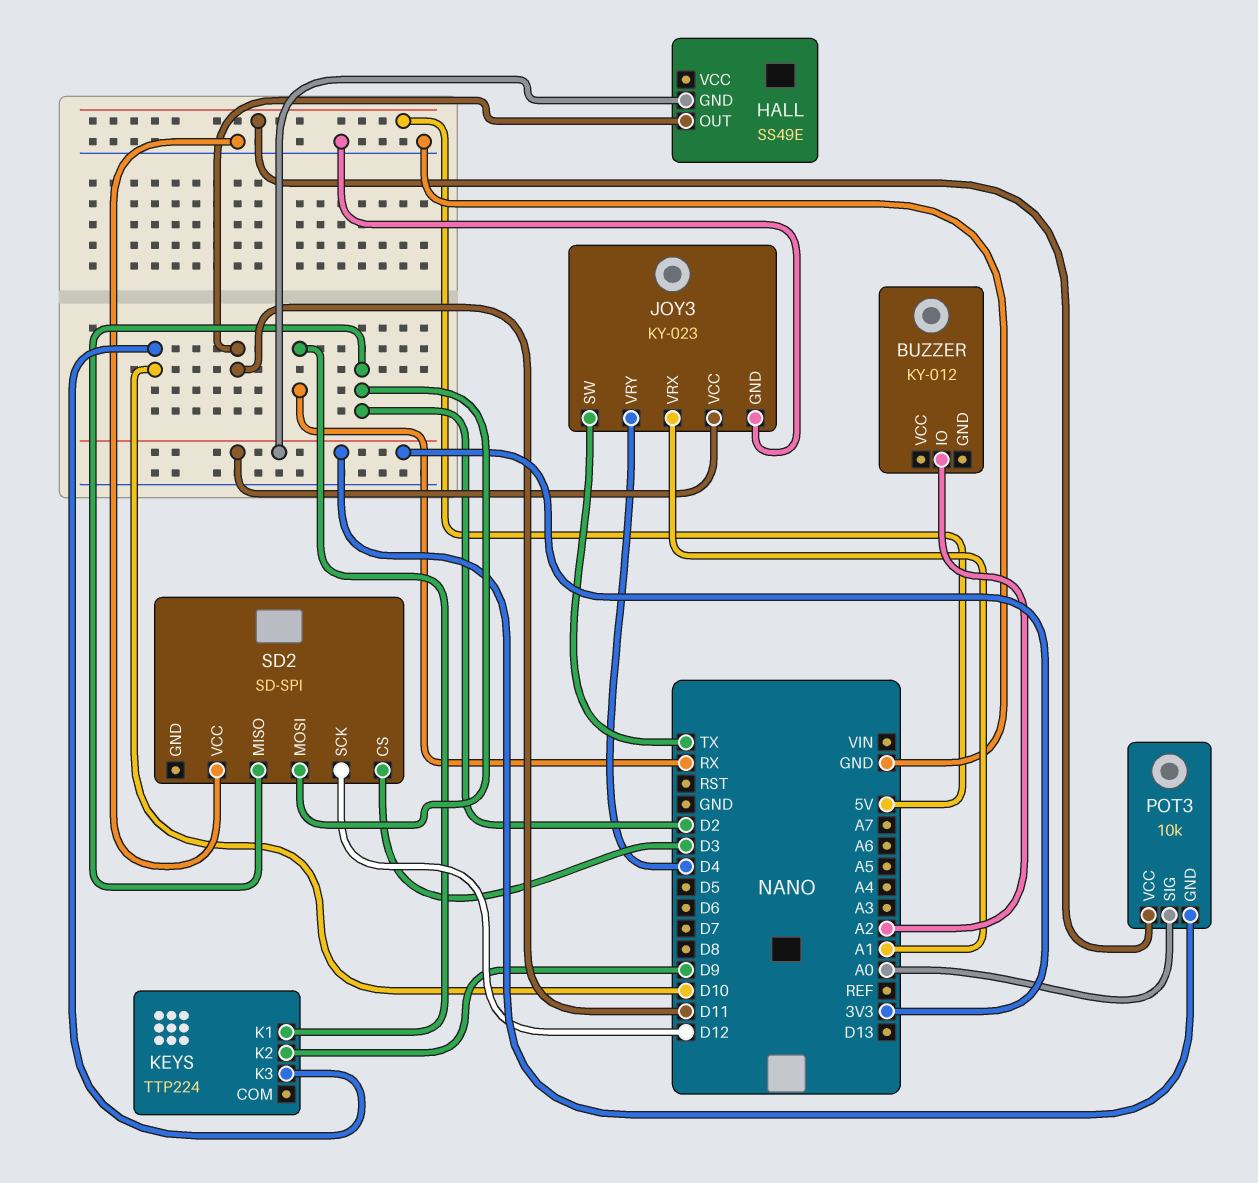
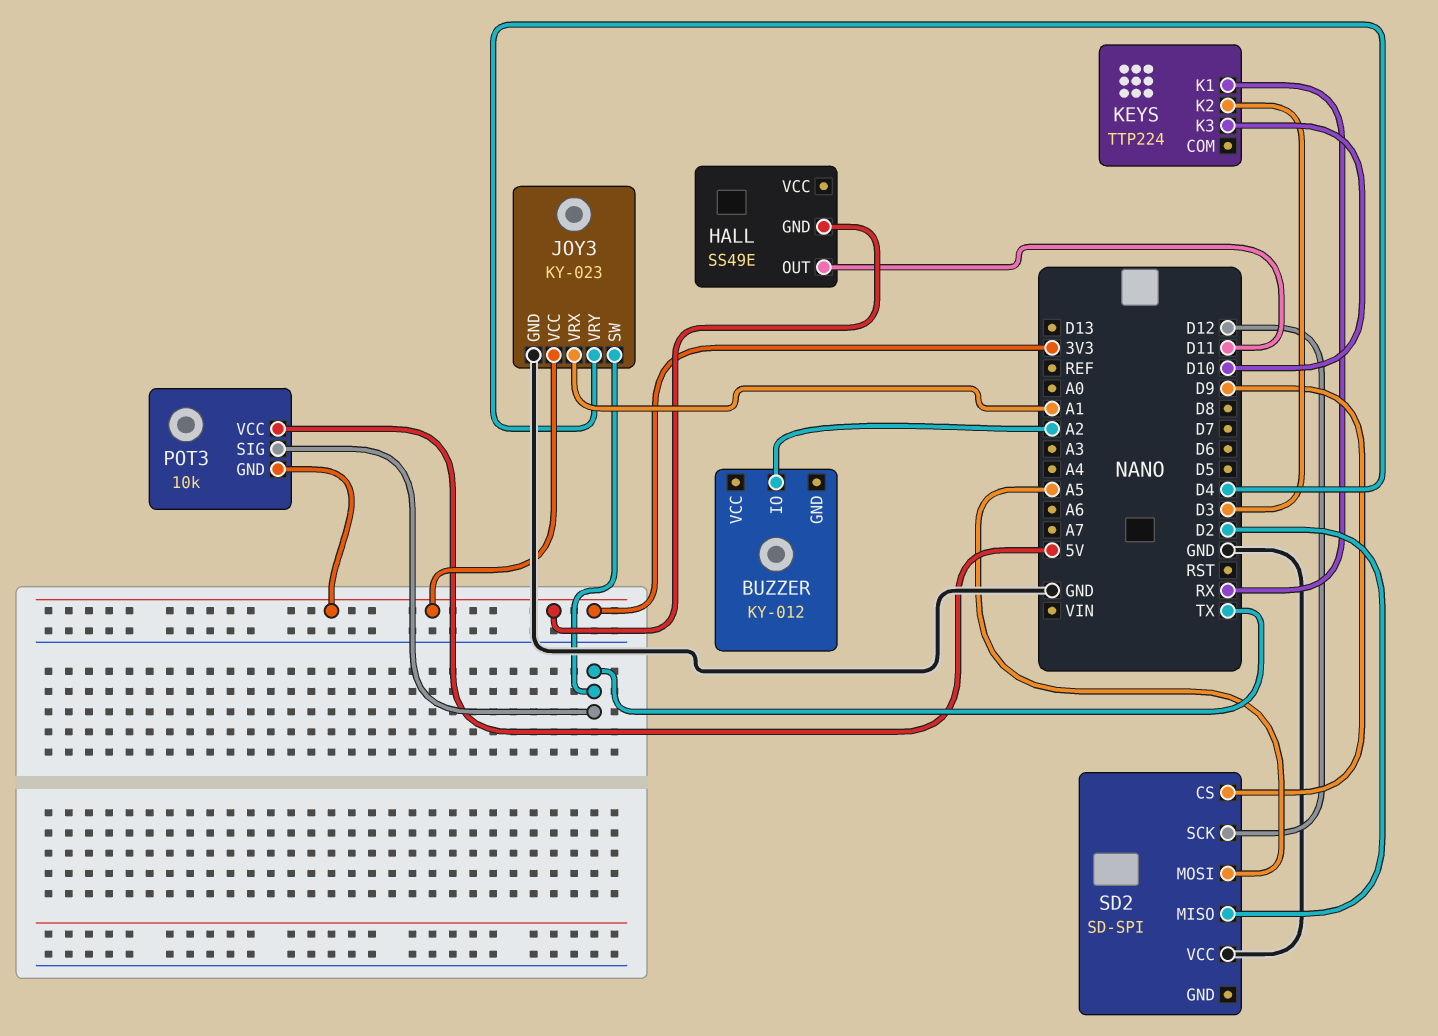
KEYS pin K2: D9 -> D3
POT3 pin SIG: A0 -> TX
SD2 pin CS: D3 -> D9
SD2 pin MOSI: D2 -> A5

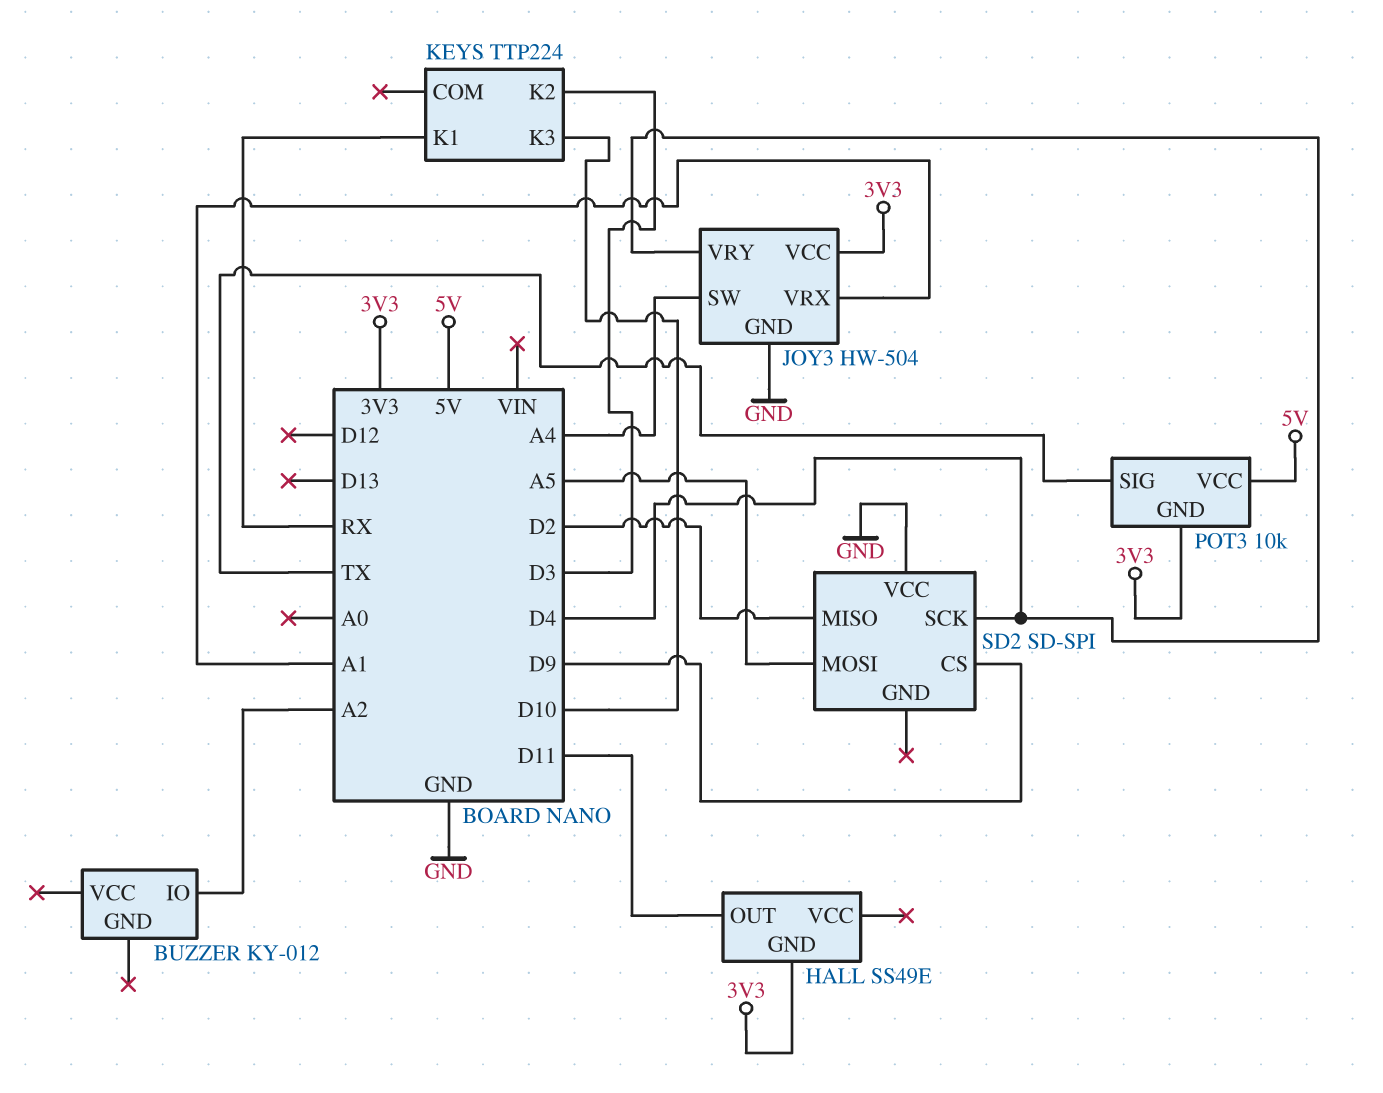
JOY3: KY-023 -> HW-504
JOY3 pin SW: TX -> A4
SD2 pin SCK: D12 -> D4

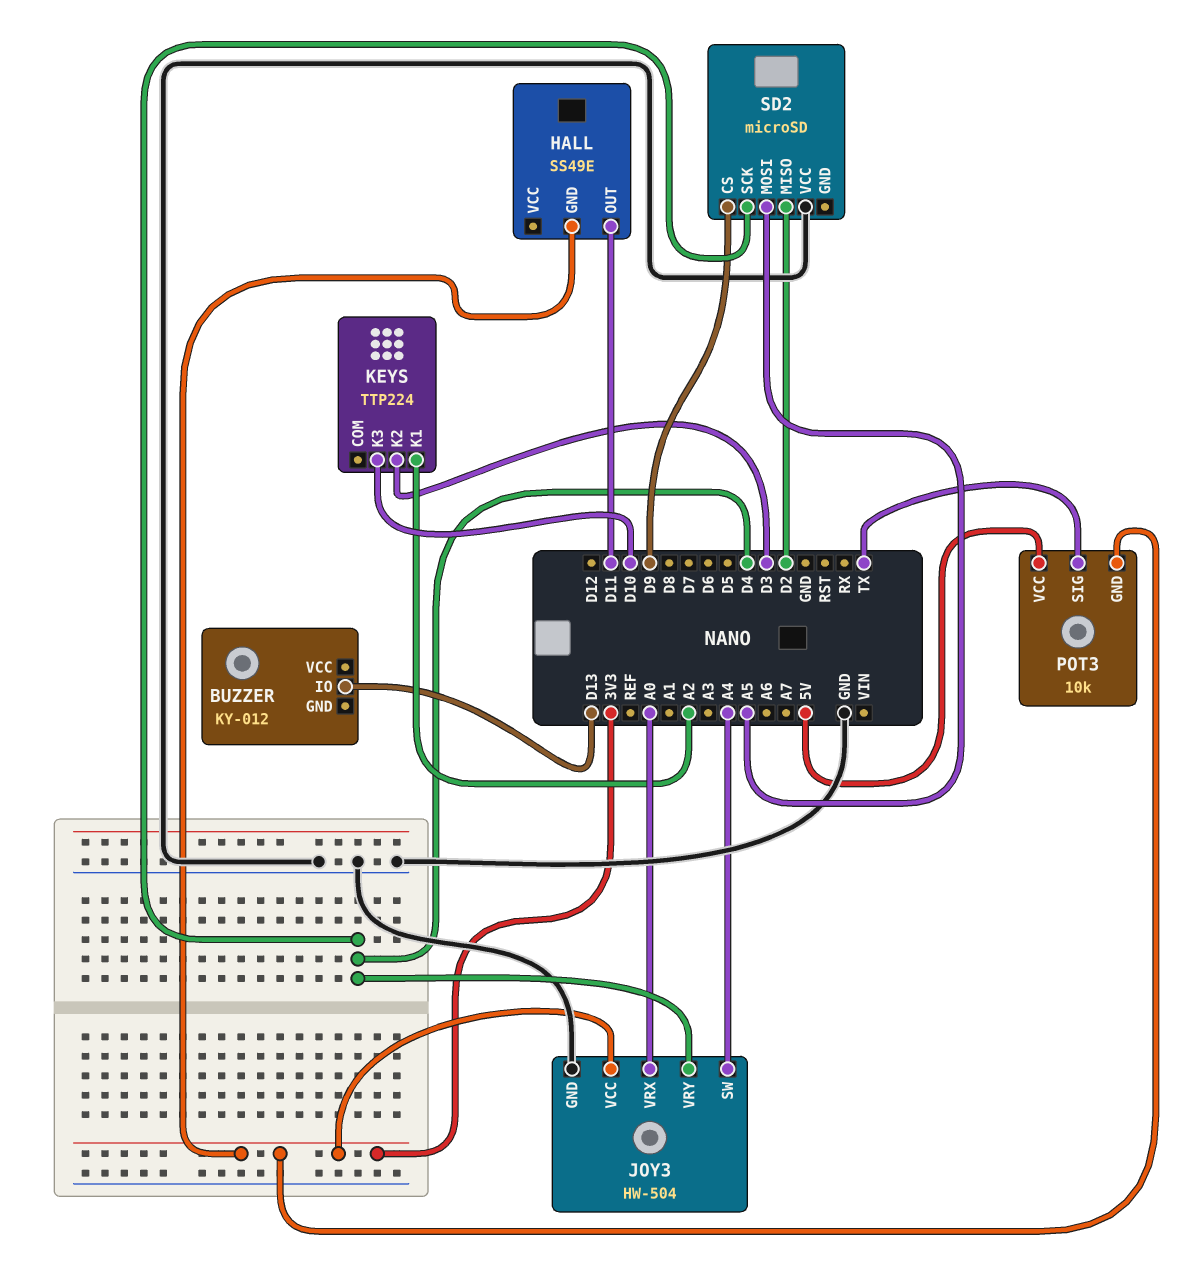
BUZZER pin IO: A2 -> D13
JOY3 pin VRX: A1 -> A0
KEYS pin K1: RX -> A2
SD2: SD-SPI -> microSD

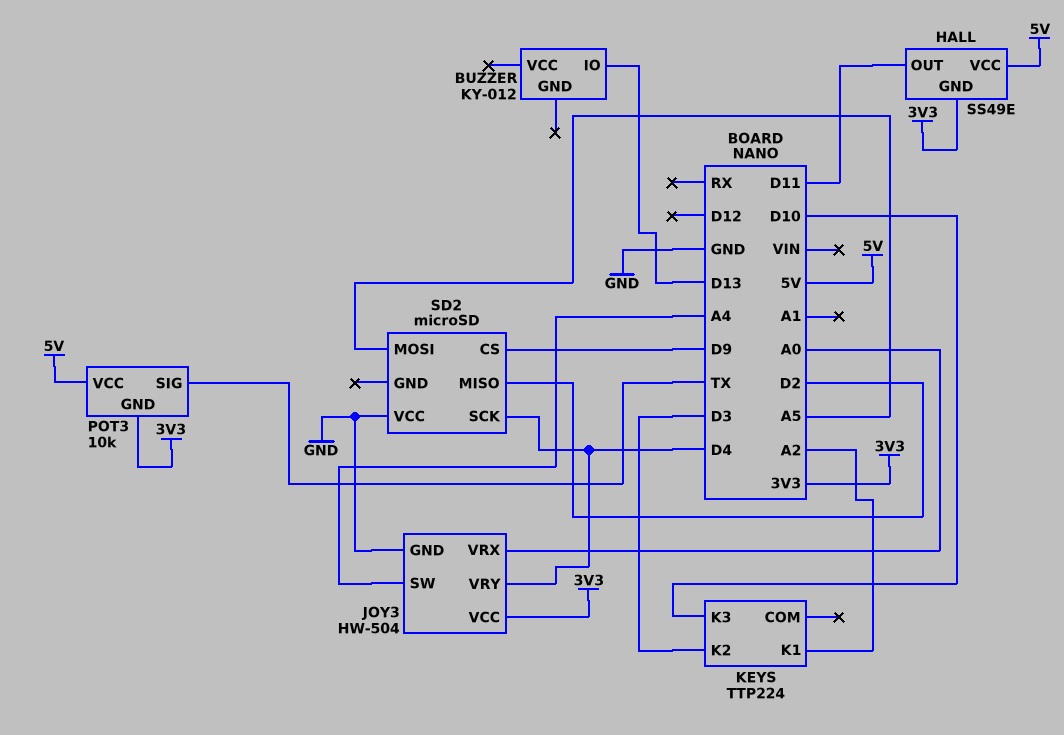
HALL pin VCC: none -> 5V

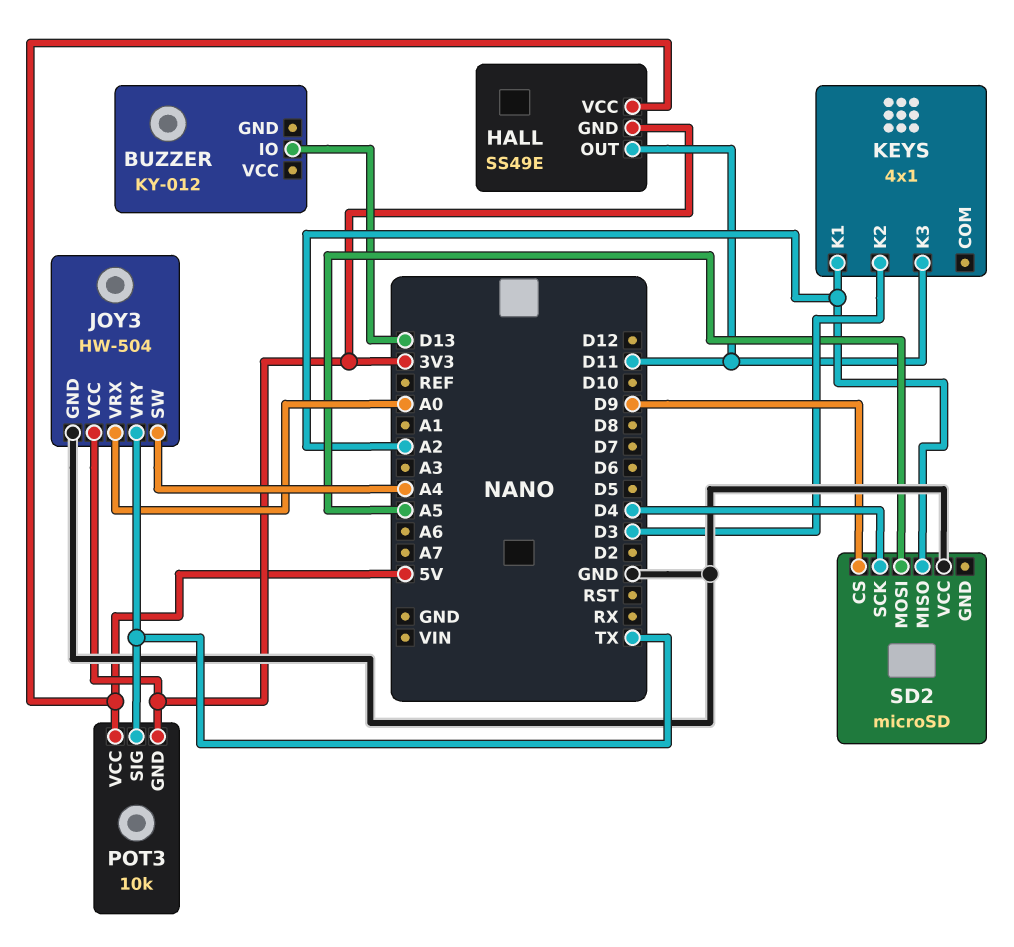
JOY3 pin VRY: D4 -> TX
KEYS: TTP224 -> 4x1
KEYS pin K3: D10 -> D11
SD2 pin MISO: D2 -> A2

